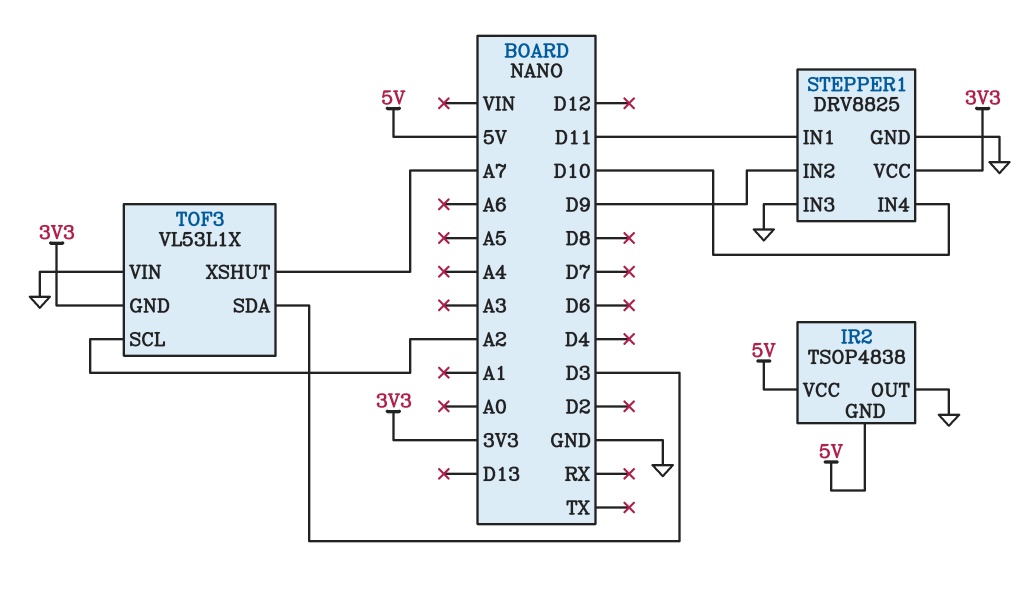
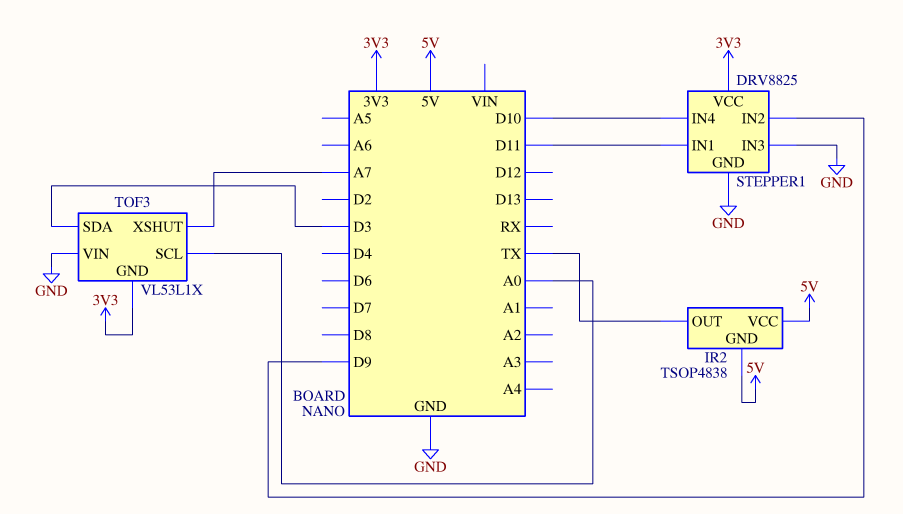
IR2 pin OUT: GND -> TX
TOF3 pin SCL: A2 -> A0

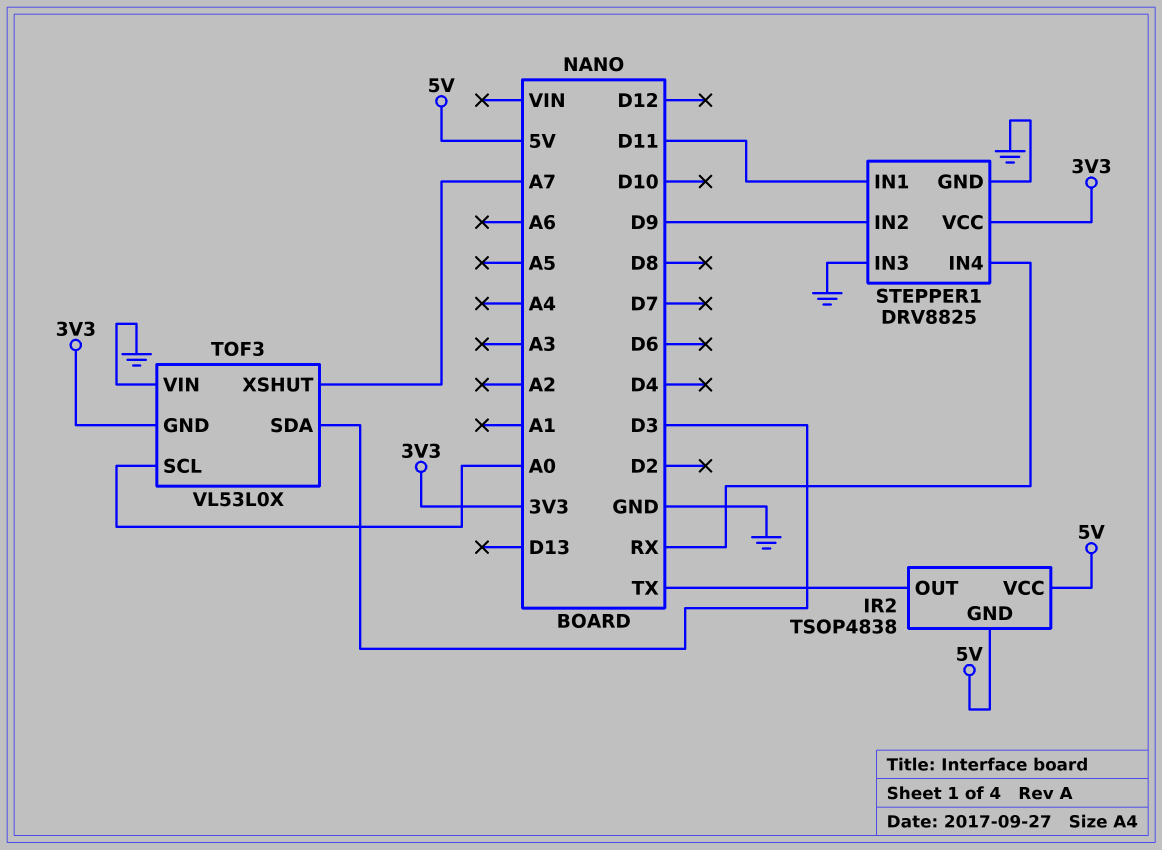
STEPPER1 pin IN4: D10 -> RX
TOF3: VL53L1X -> VL53L0X

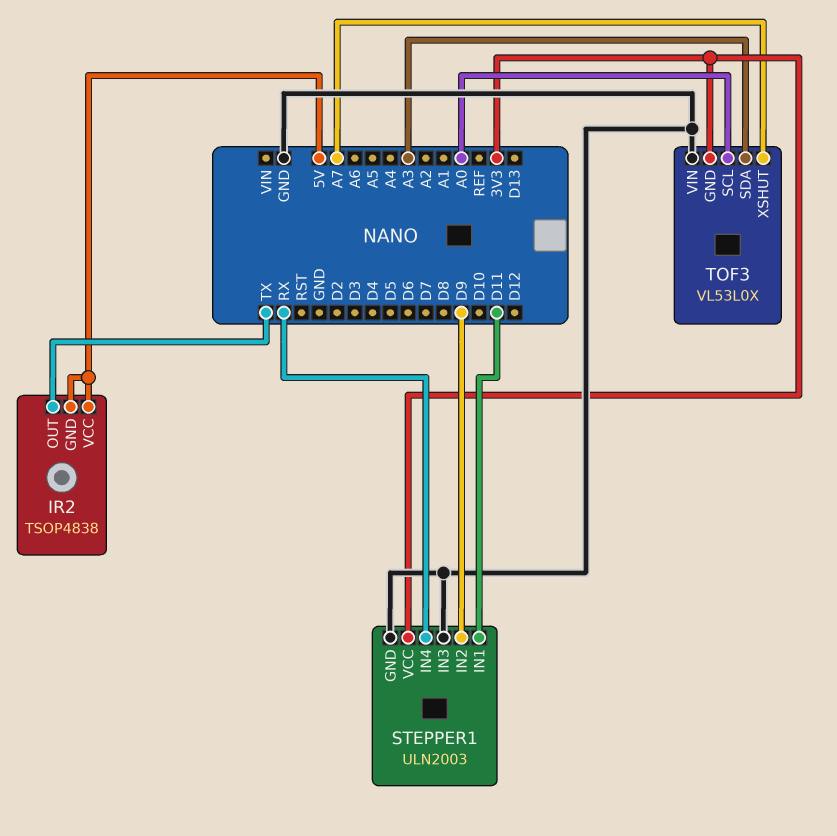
STEPPER1: DRV8825 -> ULN2003
TOF3 pin SDA: D3 -> A3

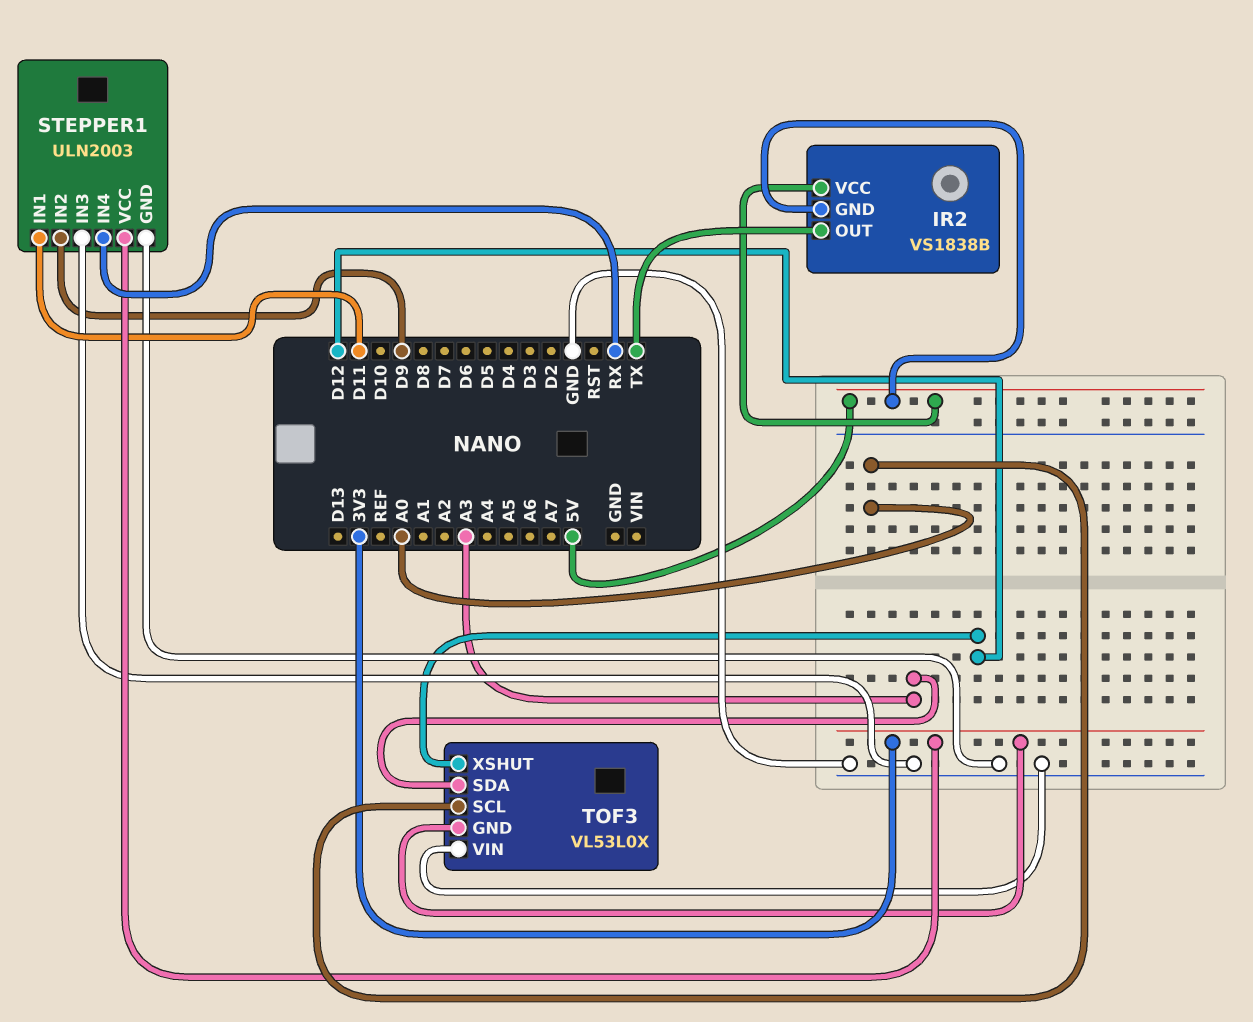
IR2: TSOP4838 -> VS1838B
TOF3 pin XSHUT: A7 -> D12

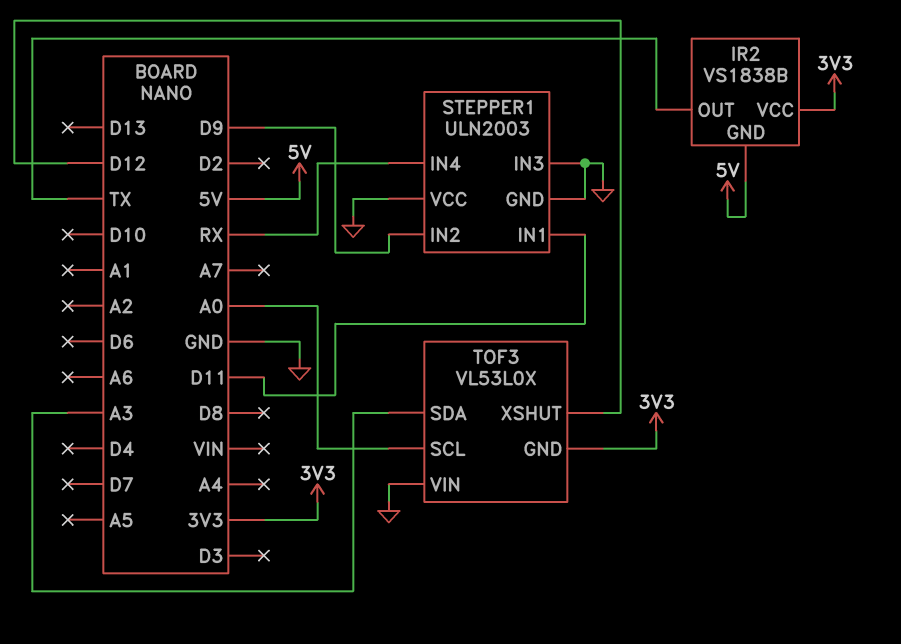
IR2 pin VCC: 5V -> 3V3
STEPPER1 pin VCC: 3V3 -> GND

